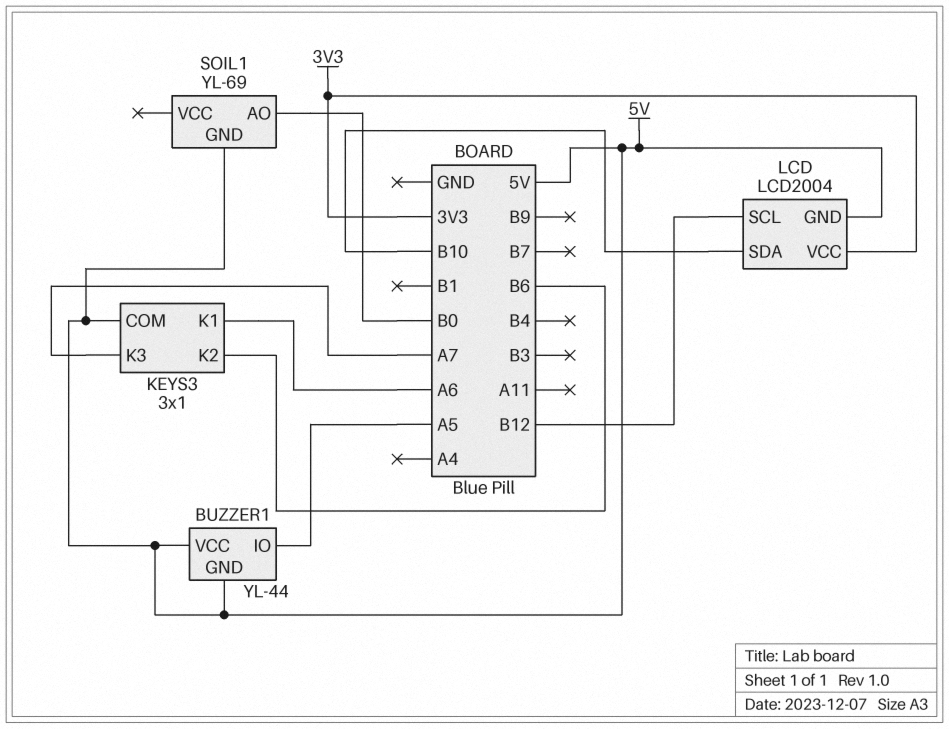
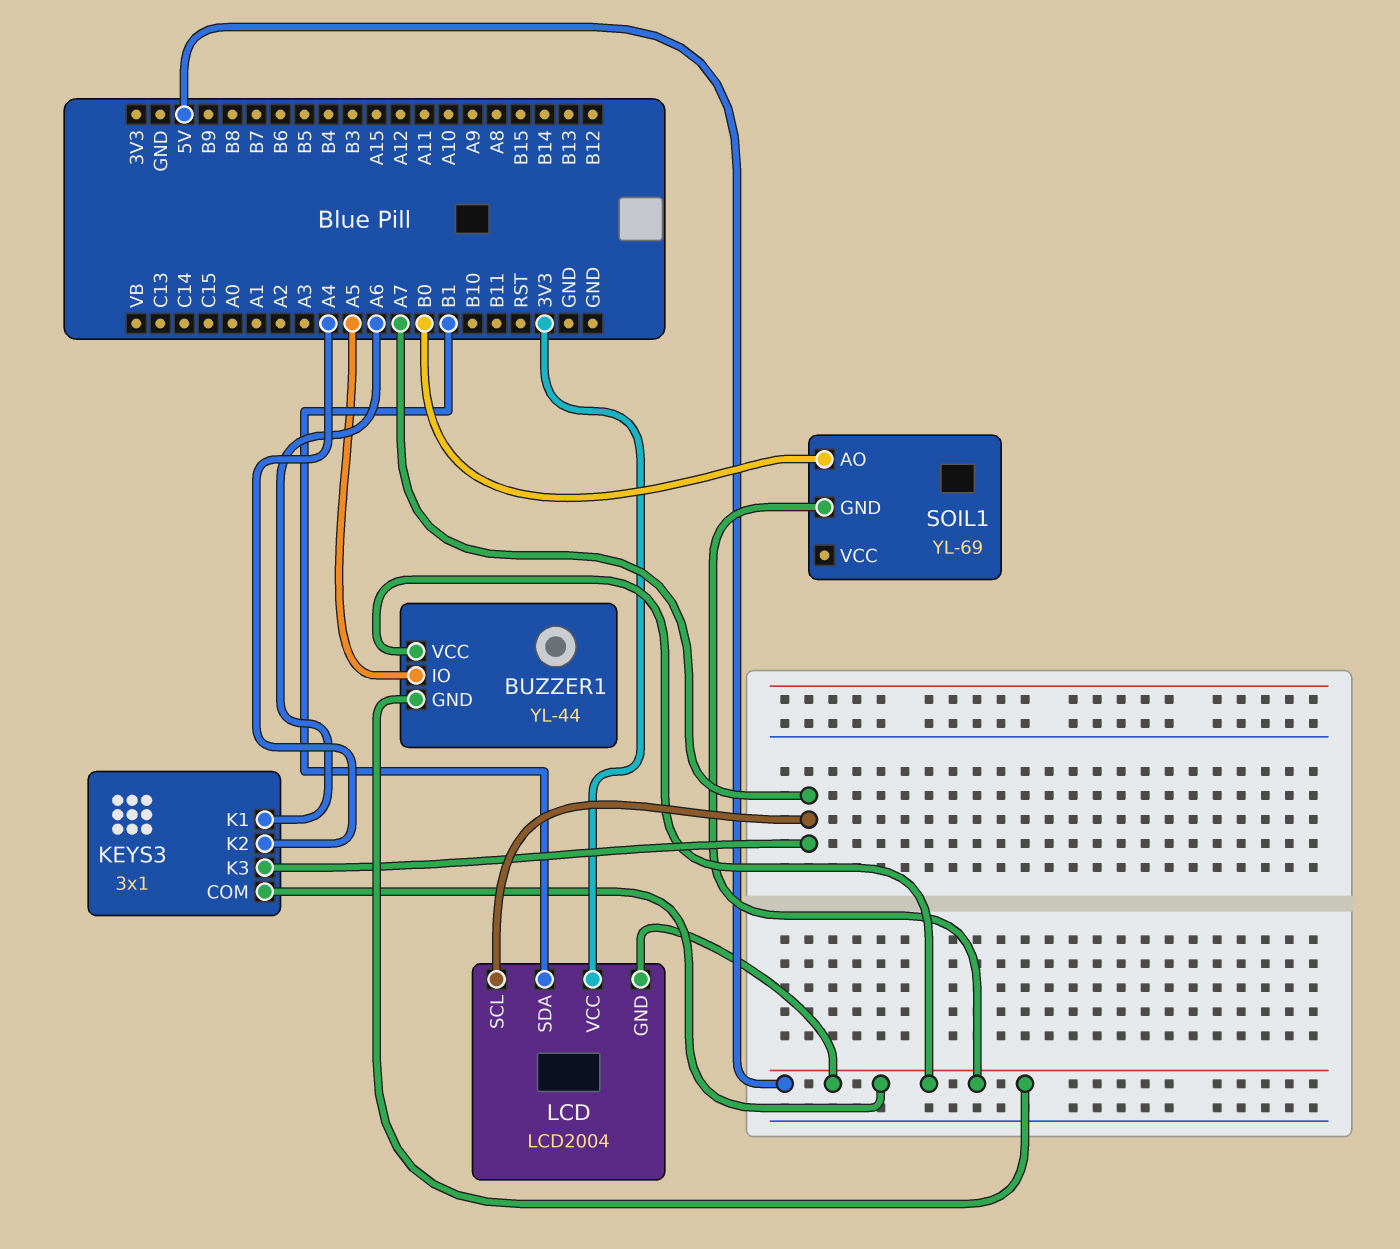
KEYS3 pin K2: B6 -> A4
LCD pin SCL: B12 -> A7
LCD pin SDA: B10 -> B1

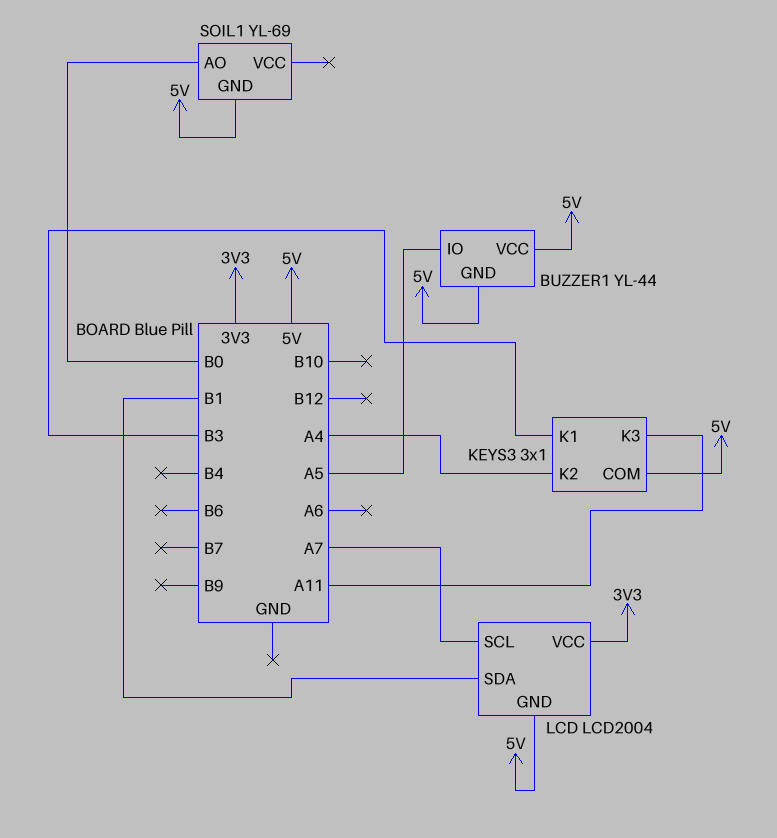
KEYS3 pin K1: A6 -> B3
KEYS3 pin K3: A7 -> A11

